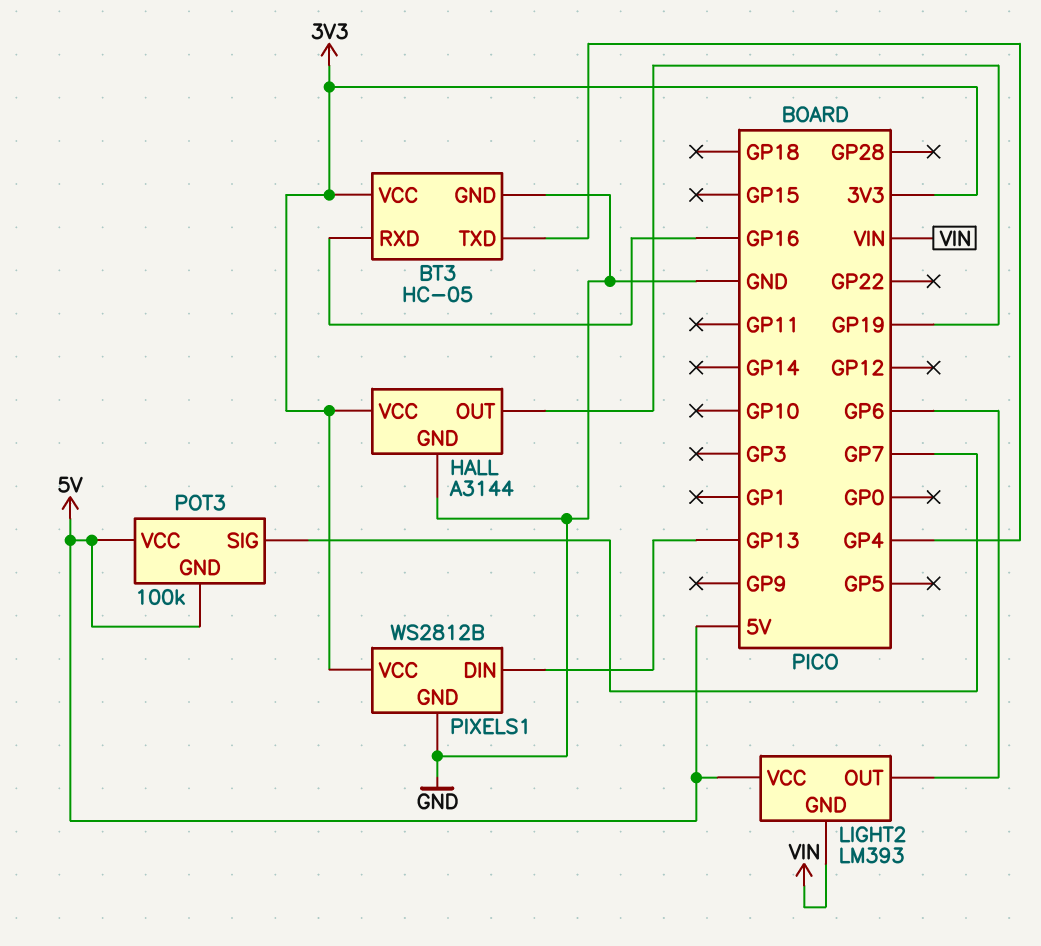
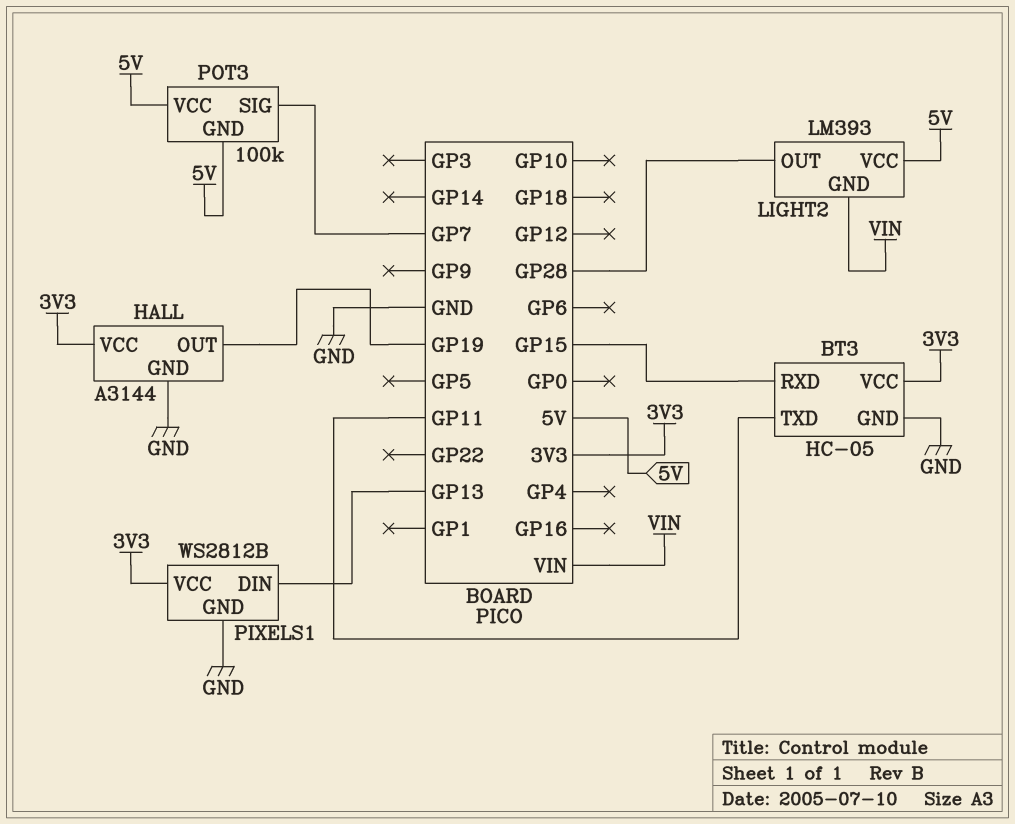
BT3 pin RXD: GP16 -> GP15
BT3 pin TXD: GP4 -> GP11
LIGHT2 pin OUT: GP6 -> GP28

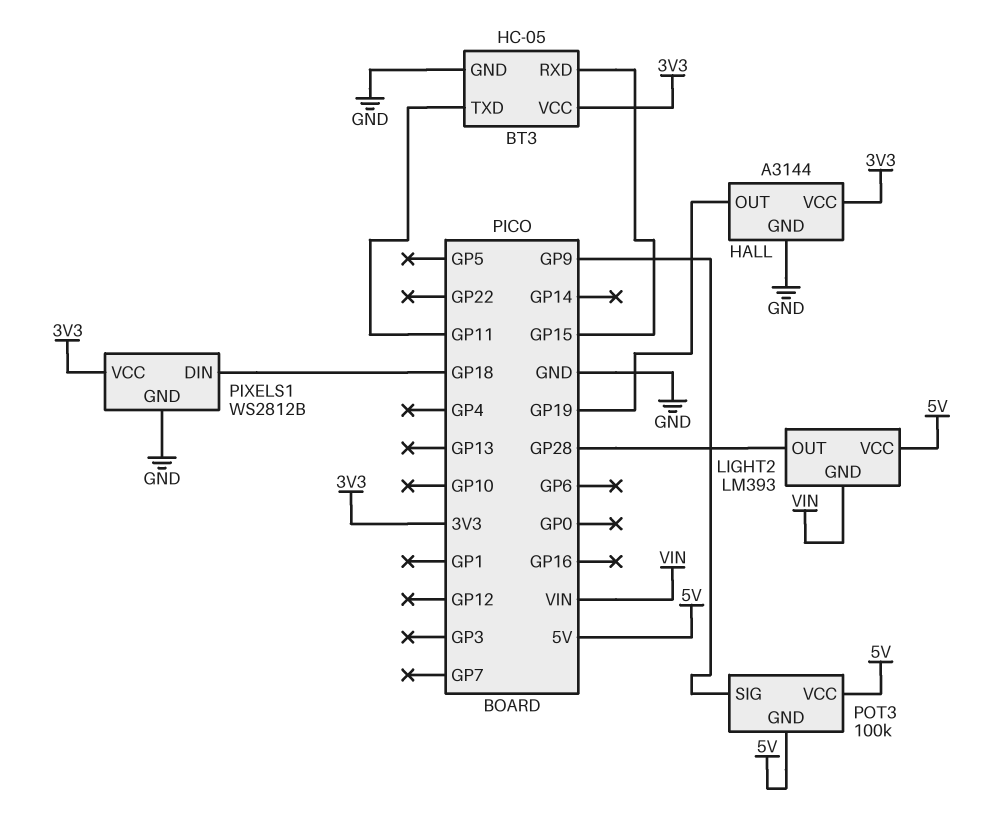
PIXELS1 pin DIN: GP13 -> GP18
POT3 pin SIG: GP7 -> GP9

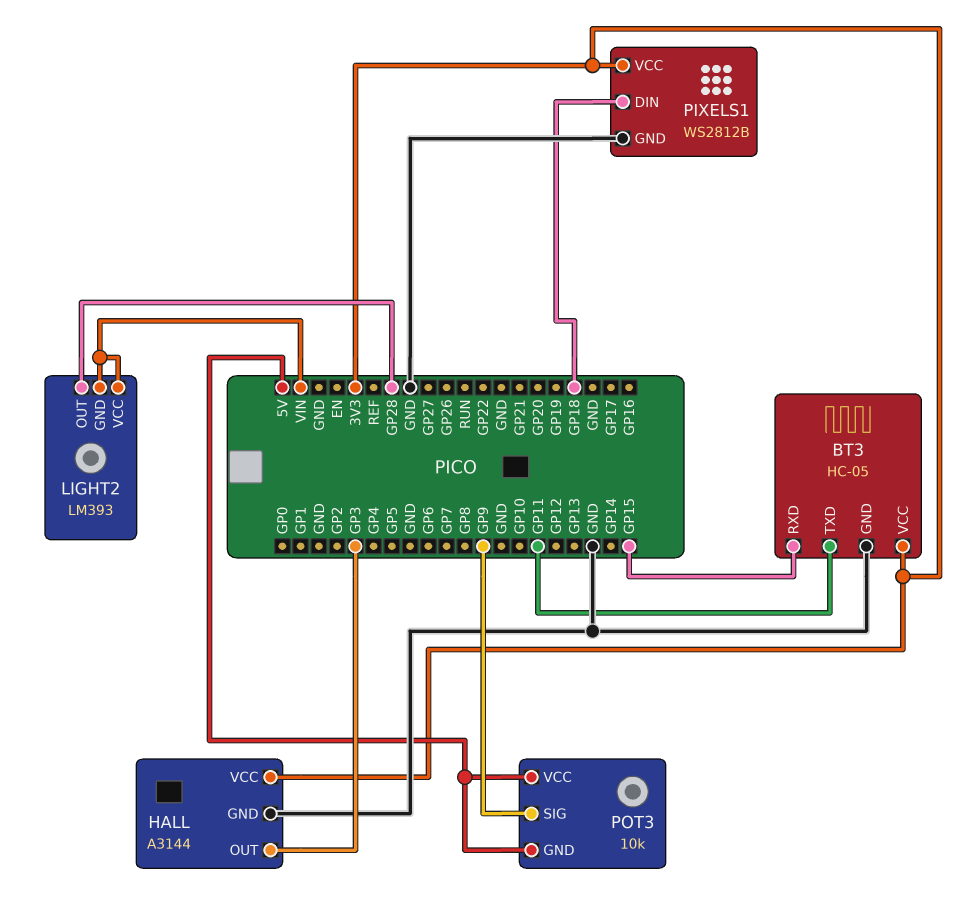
HALL pin OUT: GP19 -> GP3
LIGHT2 pin VCC: 5V -> VIN
POT3: 100k -> 10k

